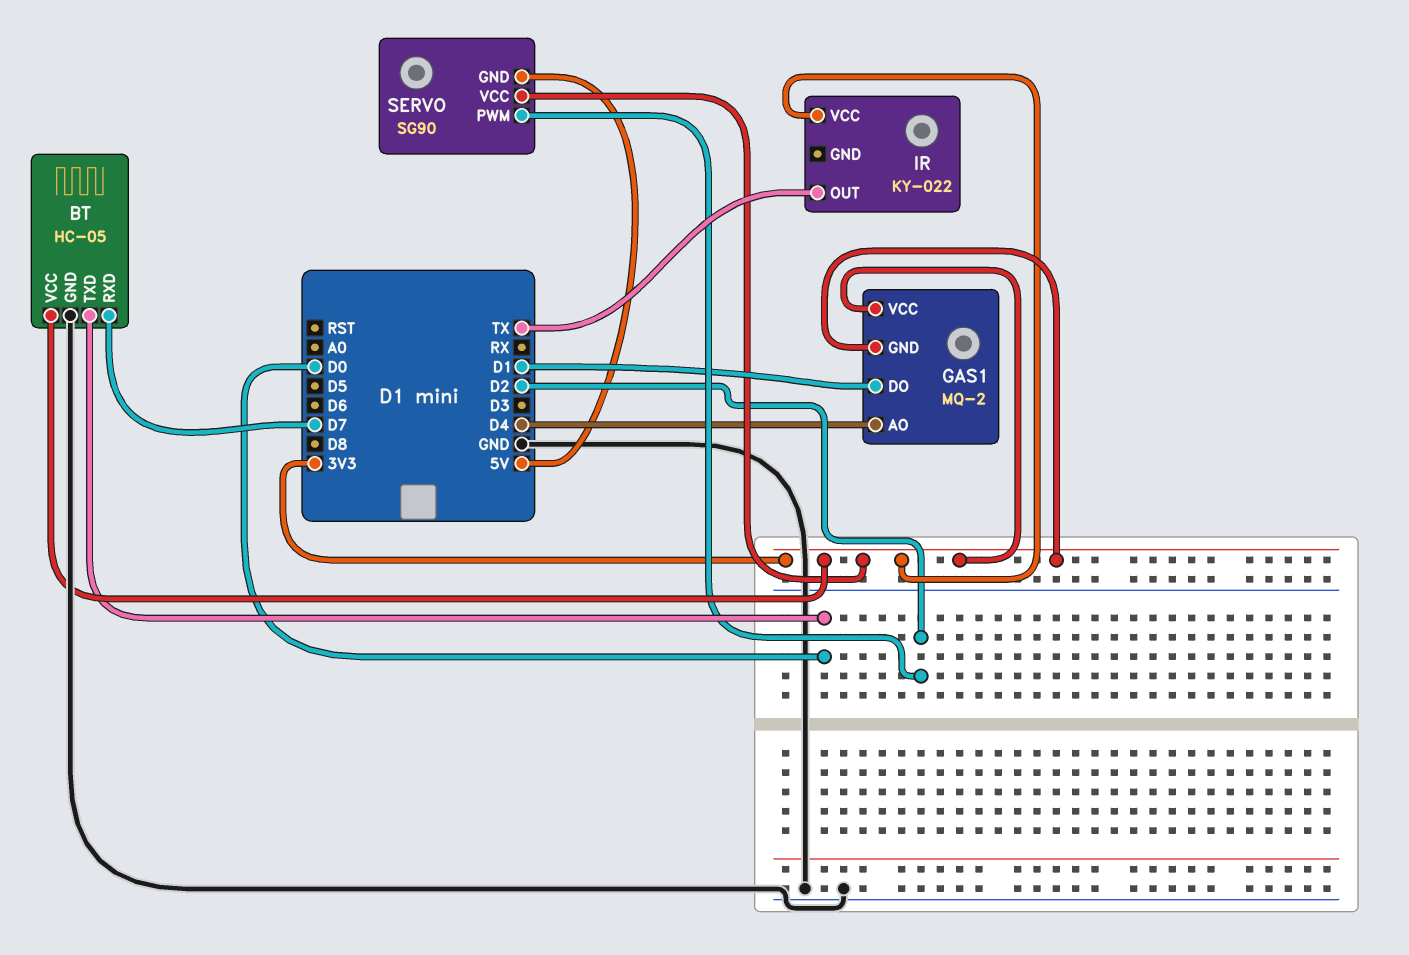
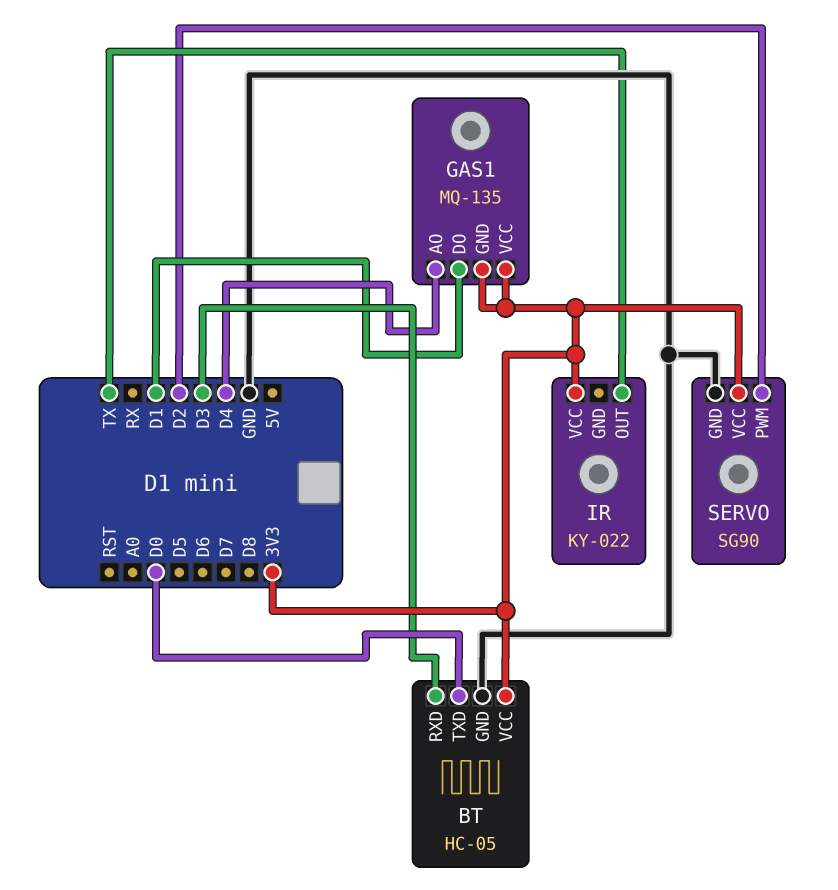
BT pin RXD: D7 -> D3
GAS1: MQ-2 -> MQ-135
SERVO pin GND: 5V -> GND

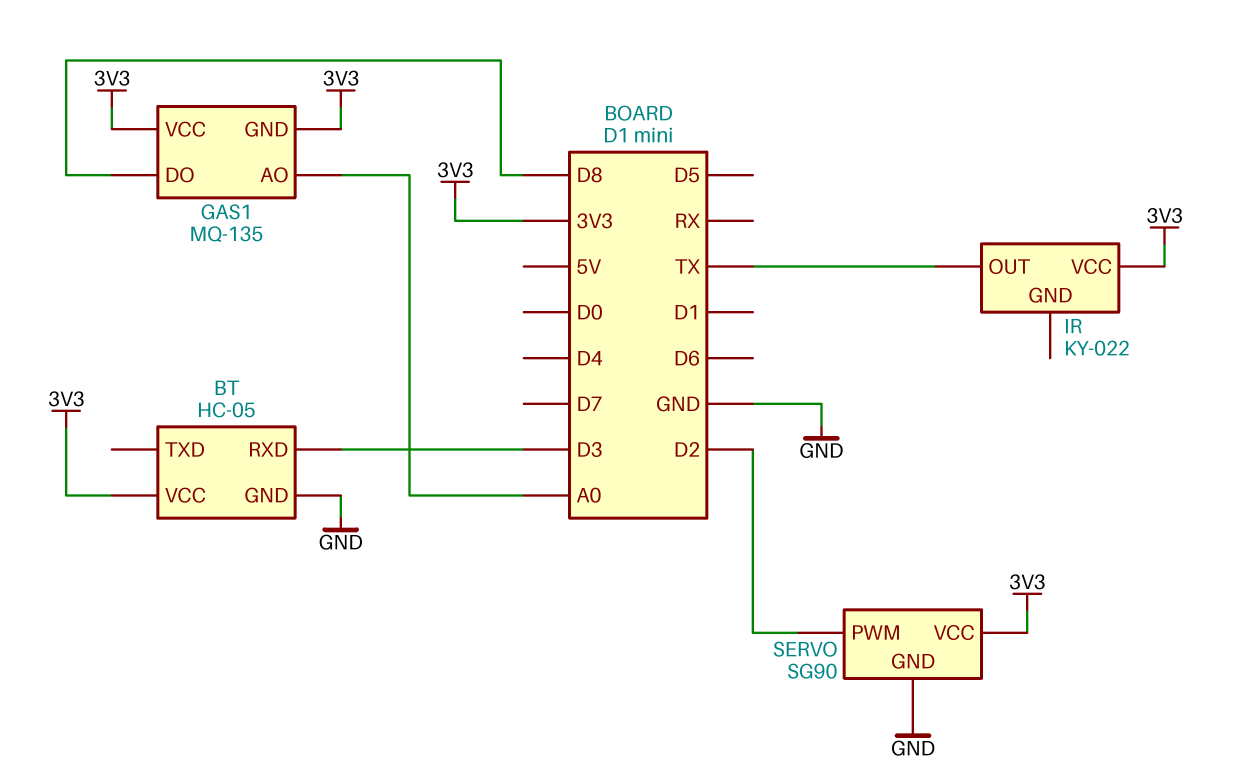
BT pin TXD: D0 -> none
GAS1 pin AO: D4 -> A0
GAS1 pin DO: D1 -> D8

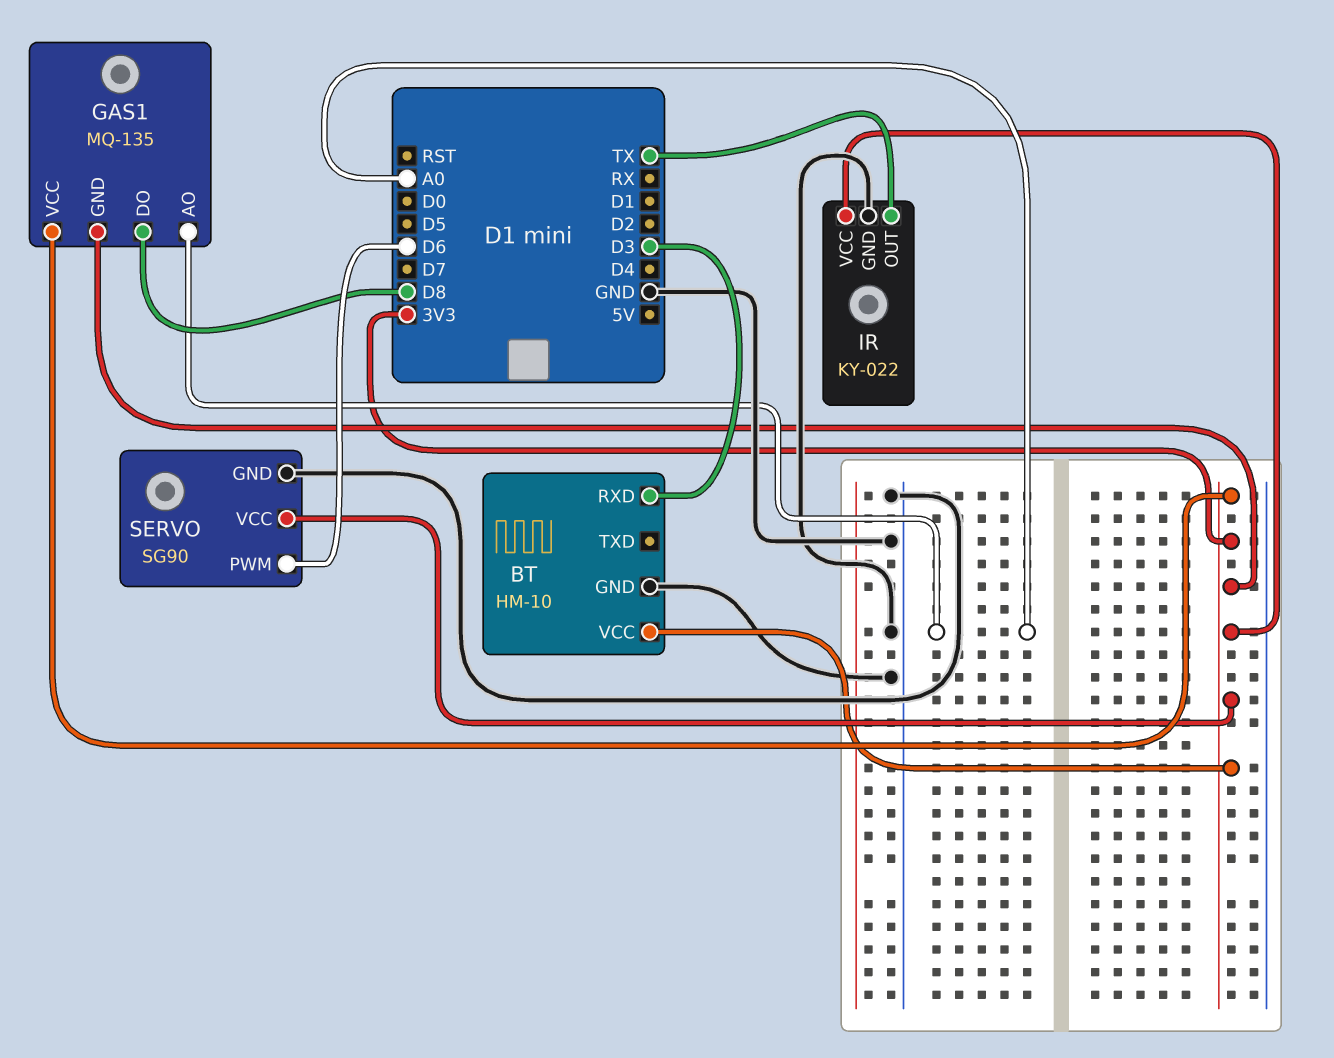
BT: HC-05 -> HM-10
IR pin GND: none -> GND
SERVO pin PWM: D2 -> D6

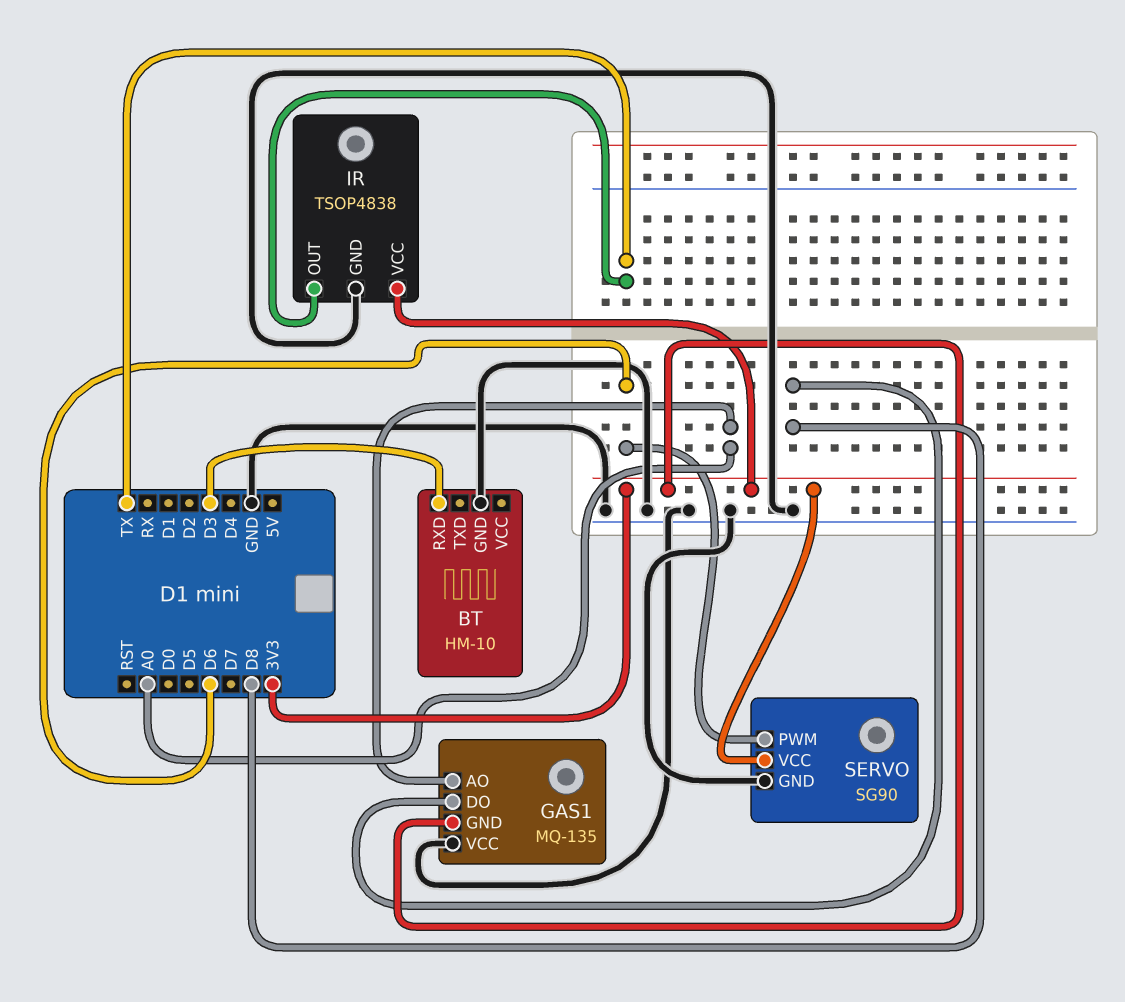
BT pin VCC: 3V3 -> none
GAS1 pin VCC: 3V3 -> GND
IR: KY-022 -> TSOP4838

